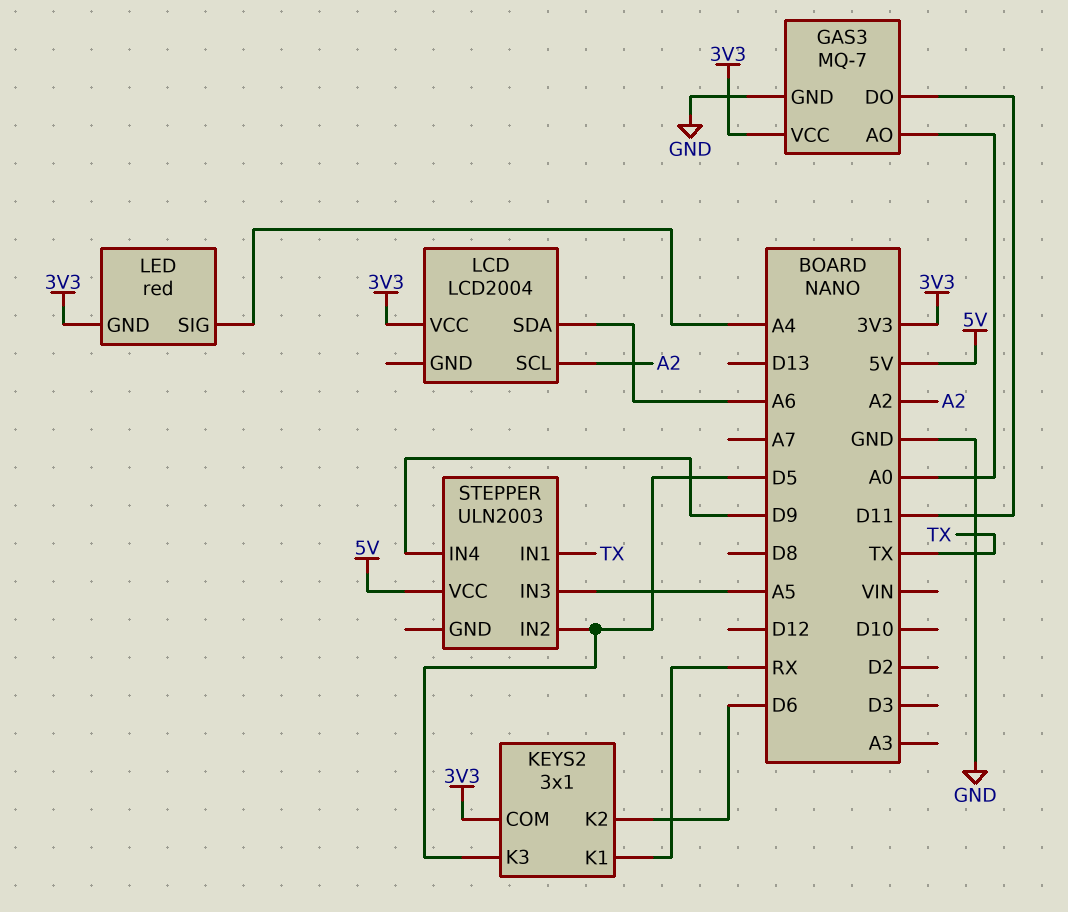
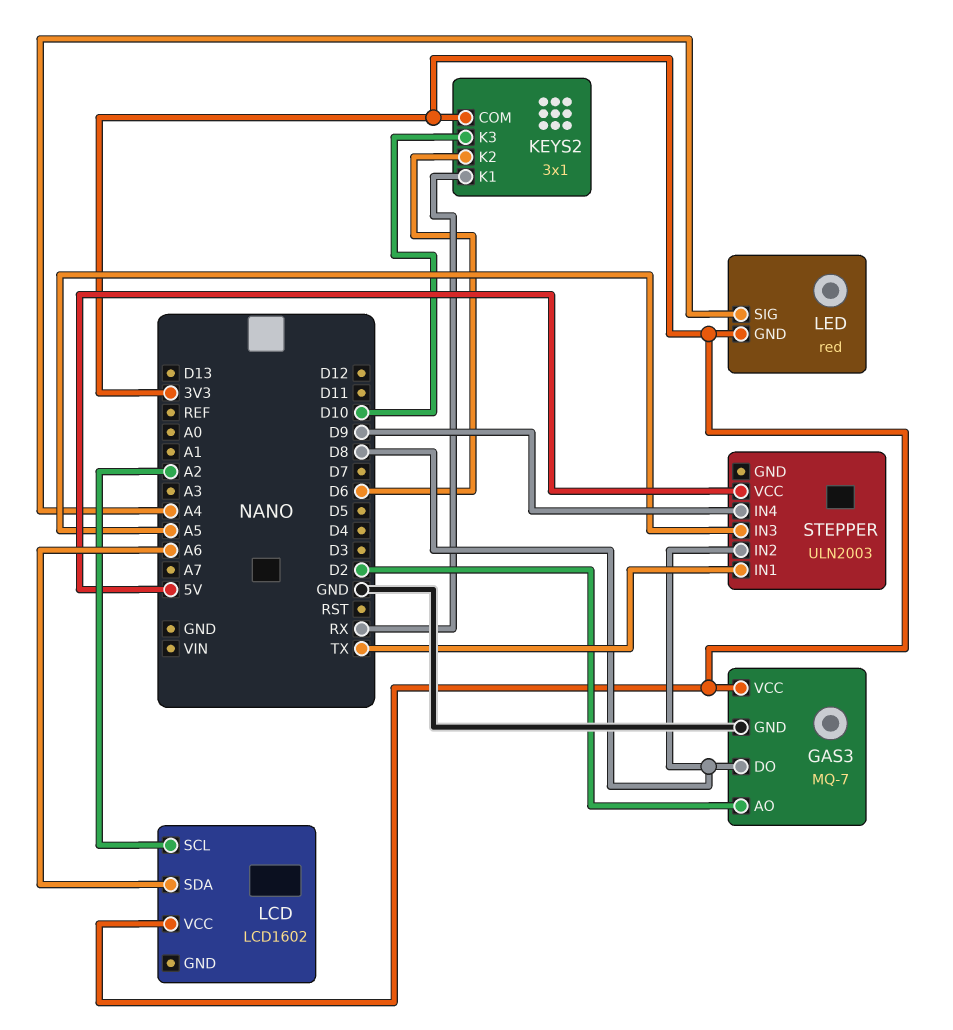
GAS3 pin AO: A0 -> D2
GAS3 pin DO: D11 -> D8
KEYS2 pin K3: D5 -> D10
LCD: LCD2004 -> LCD1602
STEPPER pin IN2: D5 -> D8

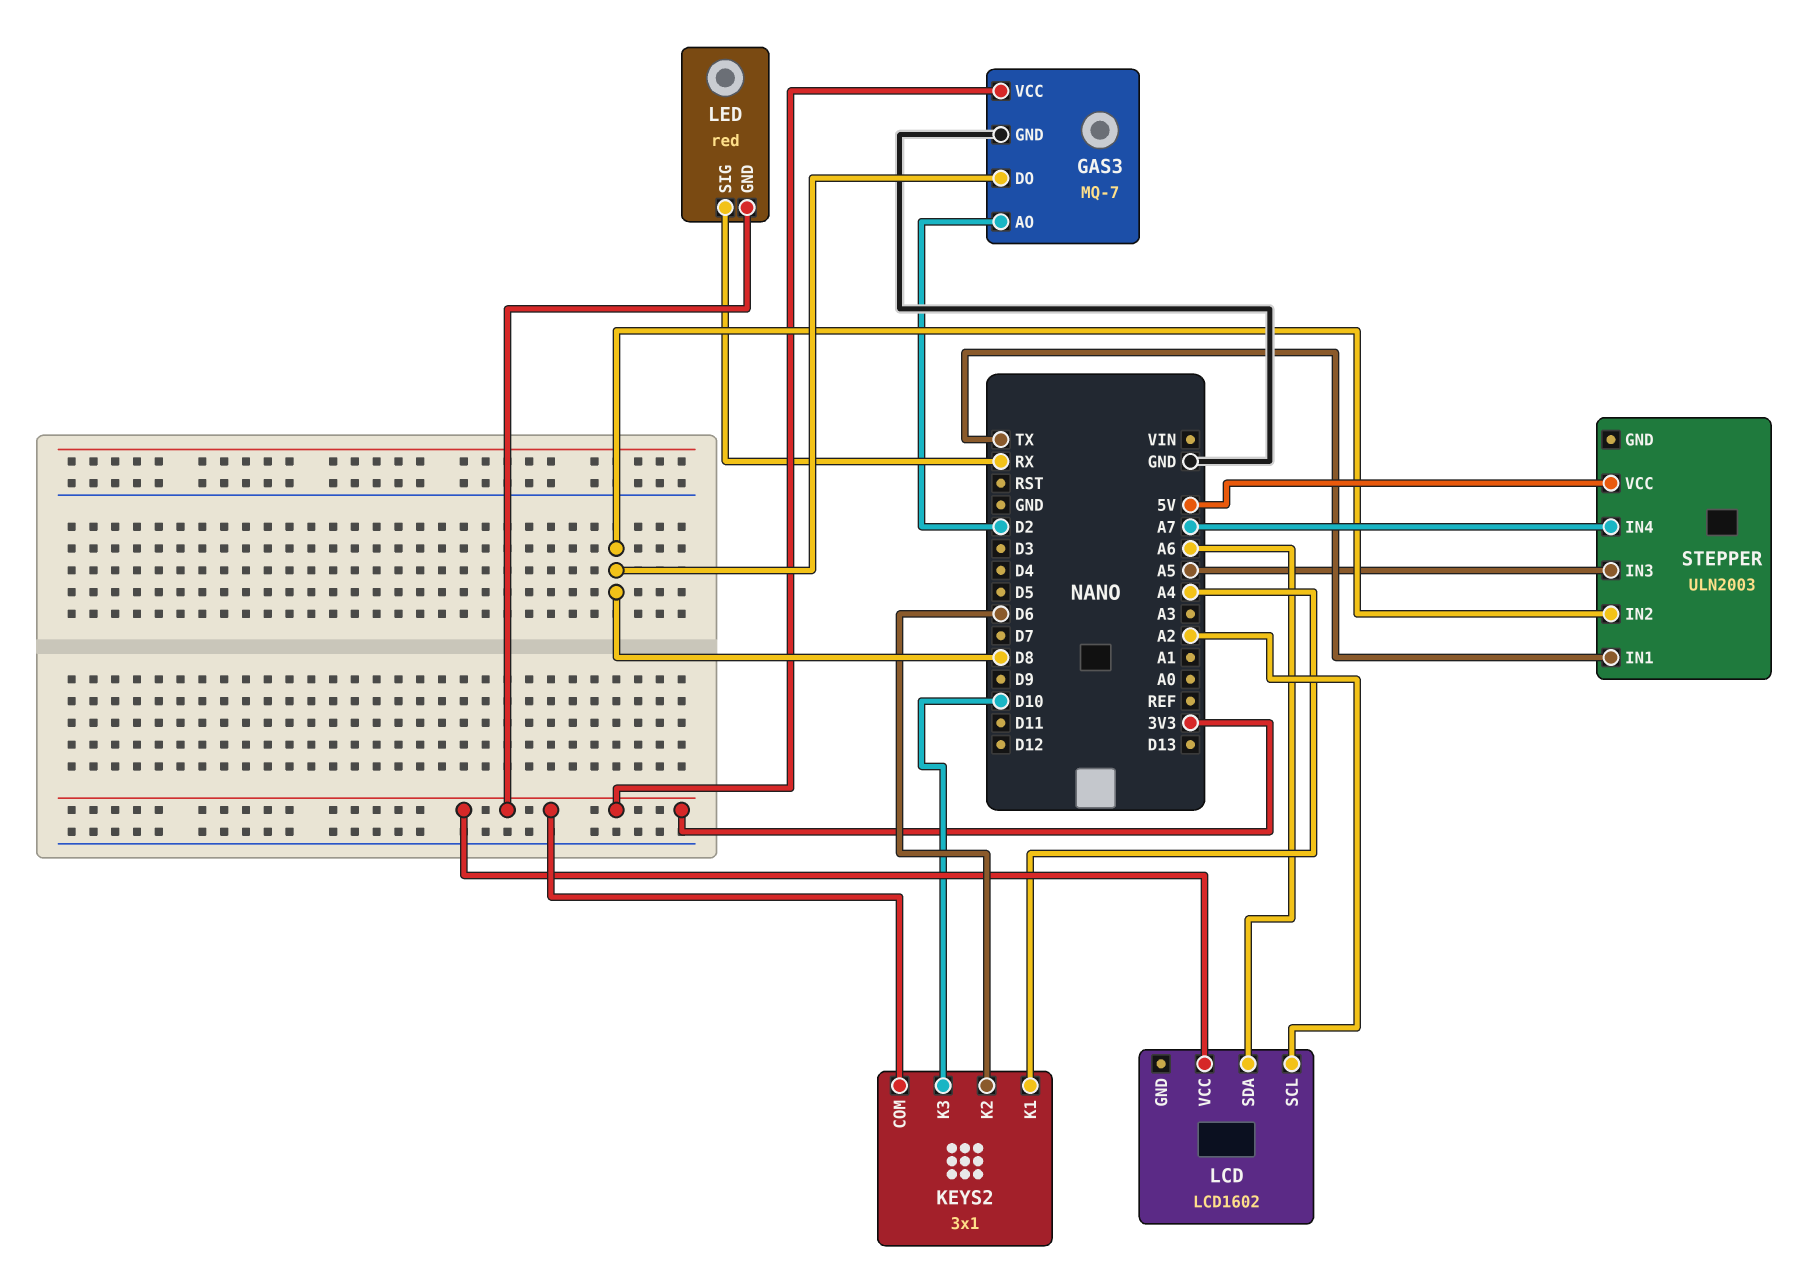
KEYS2 pin K1: RX -> A4
LED pin SIG: A4 -> RX
STEPPER pin IN4: D9 -> A7

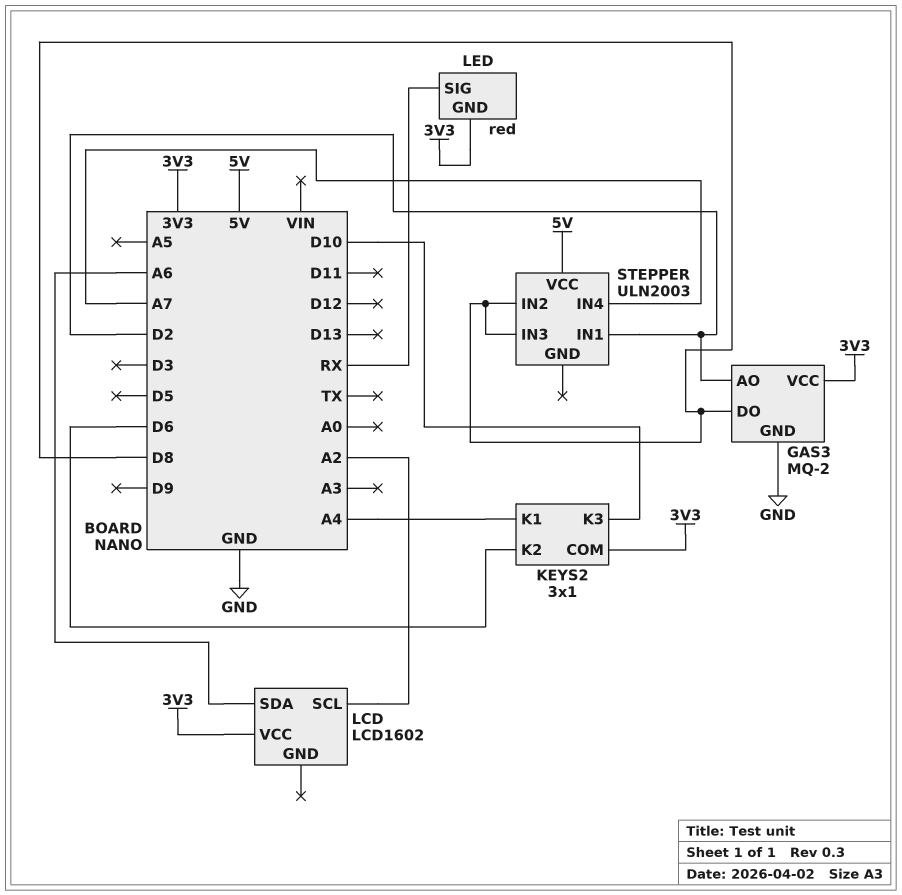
GAS3: MQ-7 -> MQ-2
STEPPER pin IN1: TX -> D2
STEPPER pin IN3: A5 -> D8

